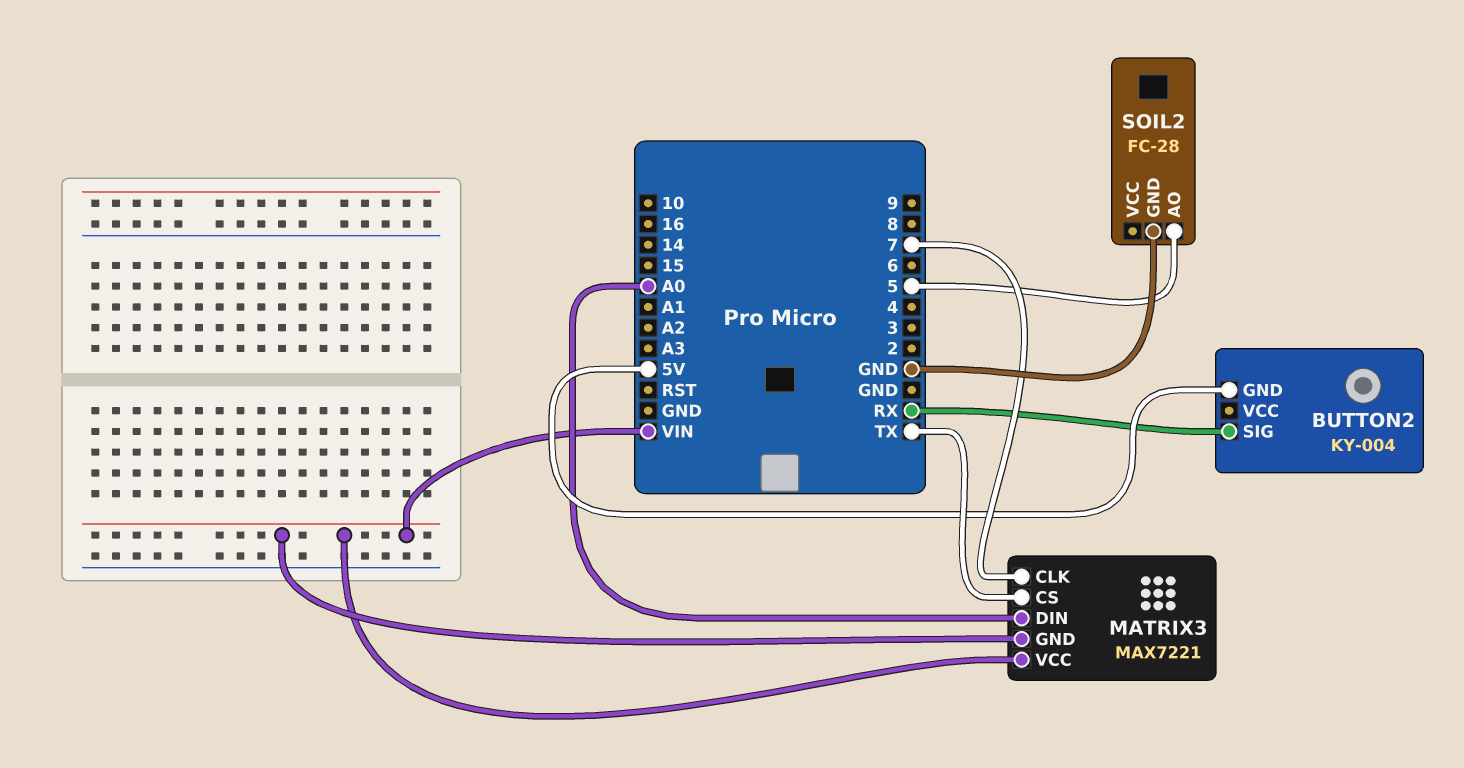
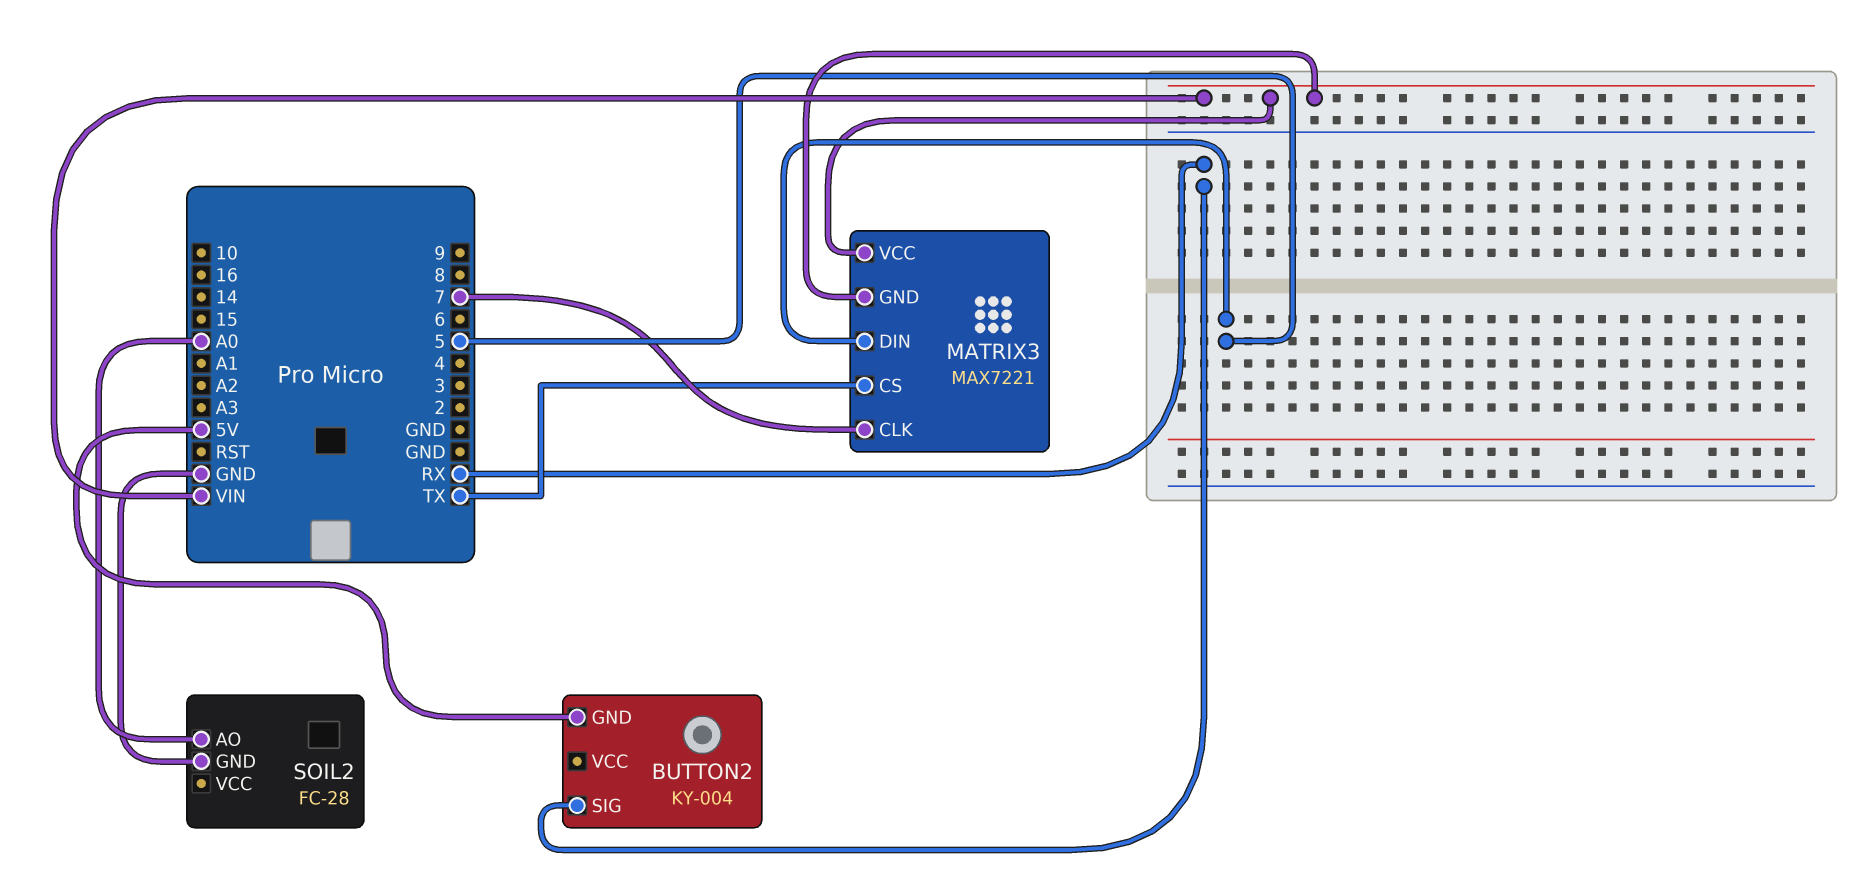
MATRIX3 pin DIN: A0 -> 5
SOIL2 pin AO: 5 -> A0

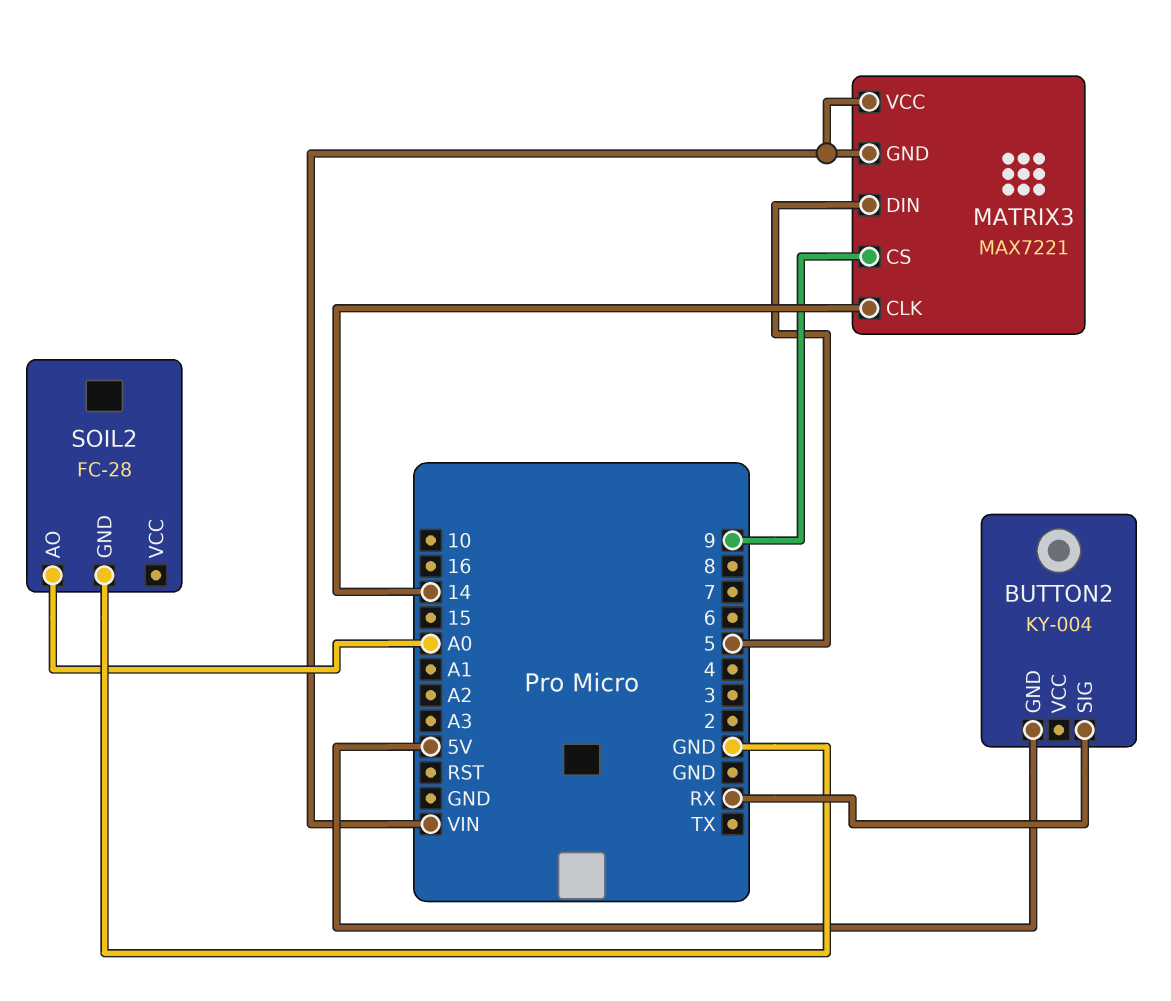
MATRIX3 pin CLK: 7 -> 14
MATRIX3 pin CS: TX -> 9

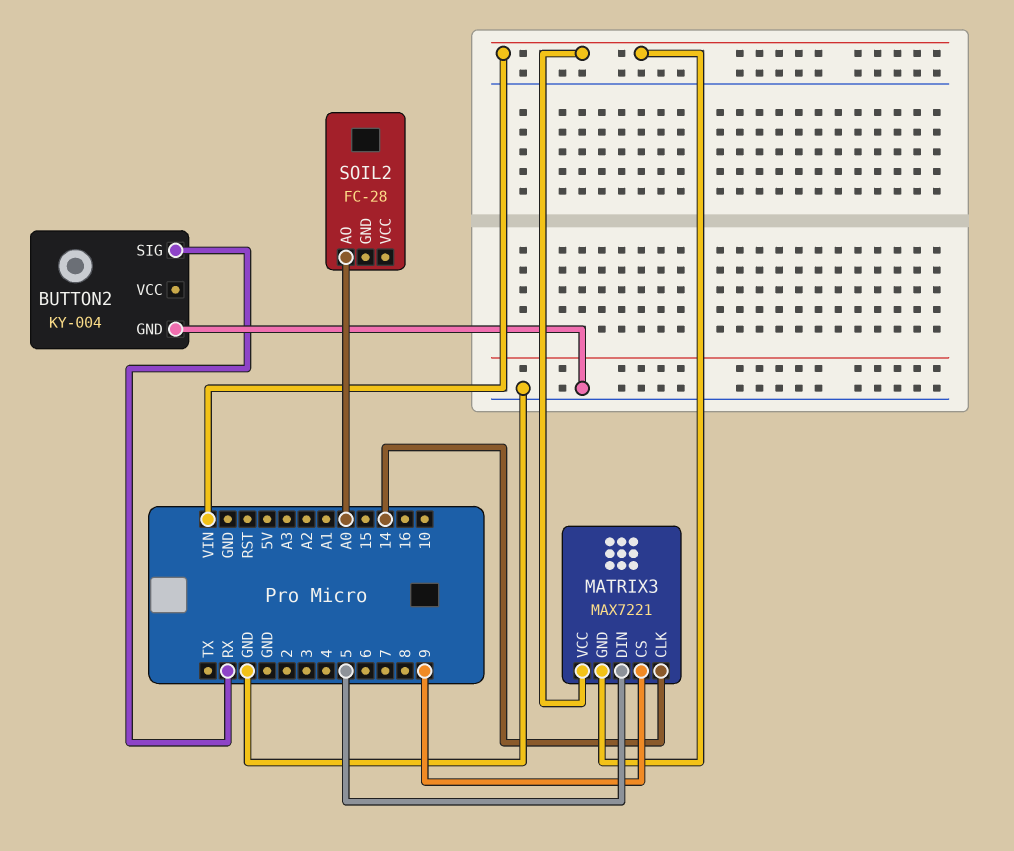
BUTTON2 pin GND: 5V -> GND
SOIL2 pin GND: GND -> none

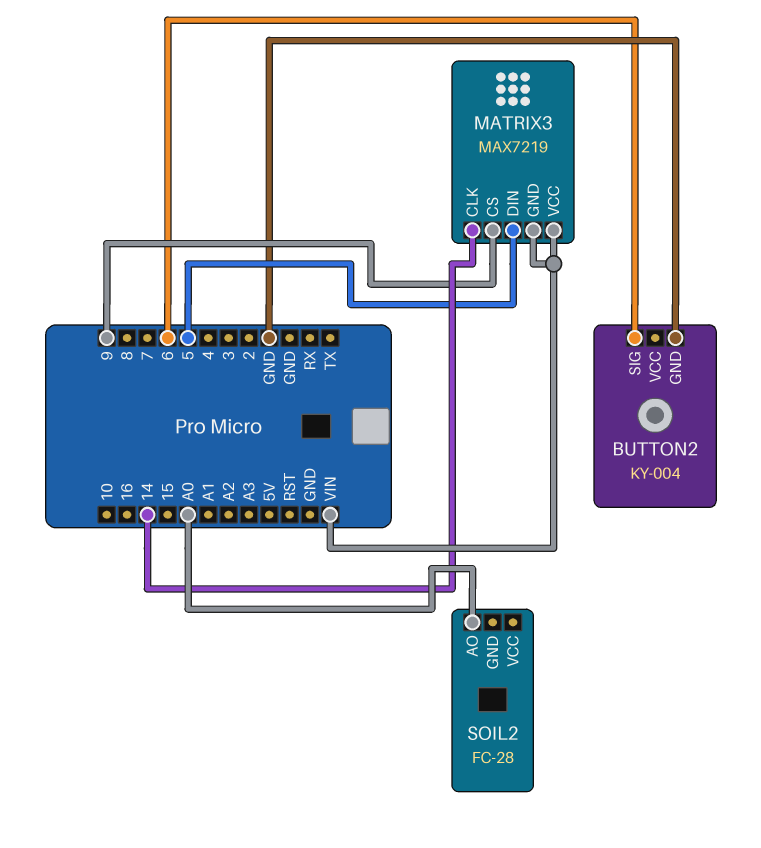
BUTTON2 pin SIG: RX -> 6
MATRIX3: MAX7221 -> MAX7219

